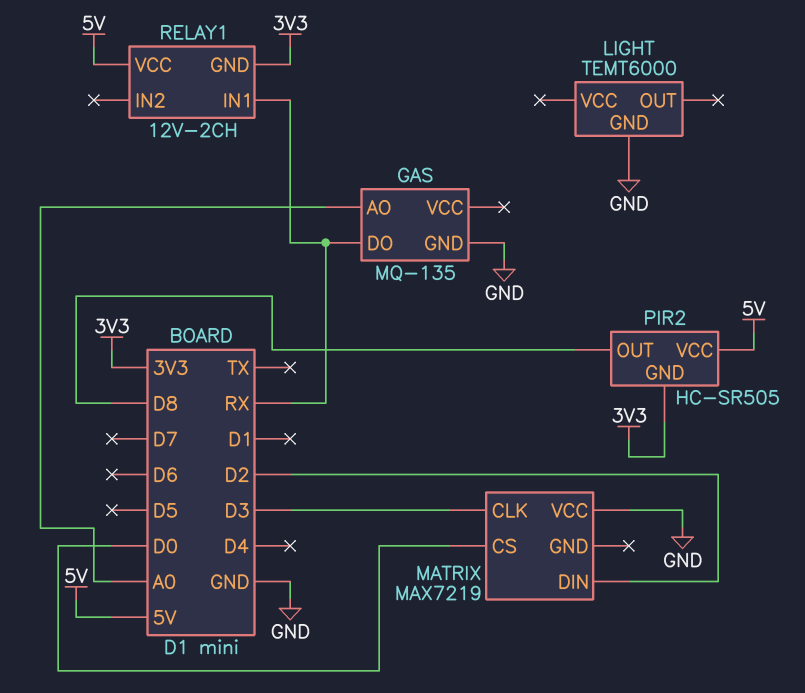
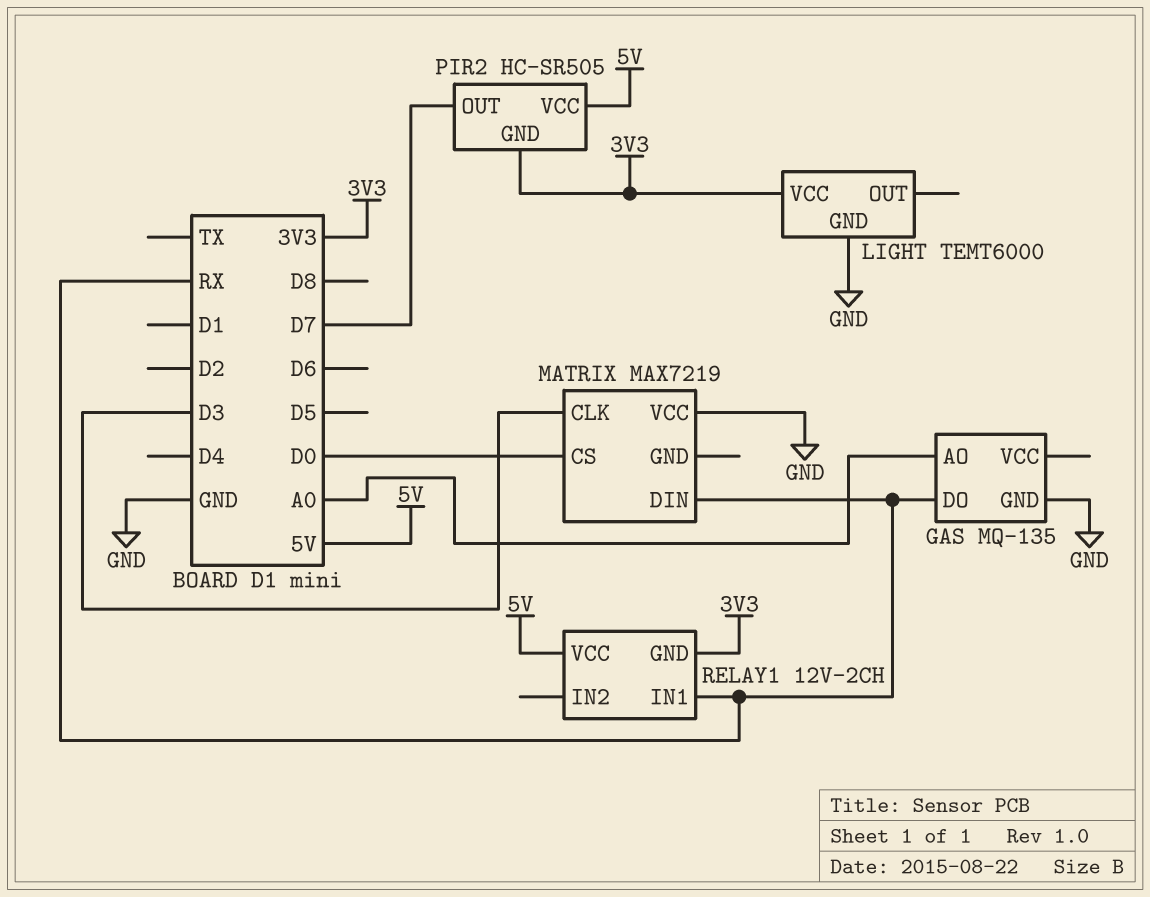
LIGHT pin VCC: none -> 3V3
MATRIX pin DIN: D2 -> RX
PIR2 pin OUT: D8 -> D7

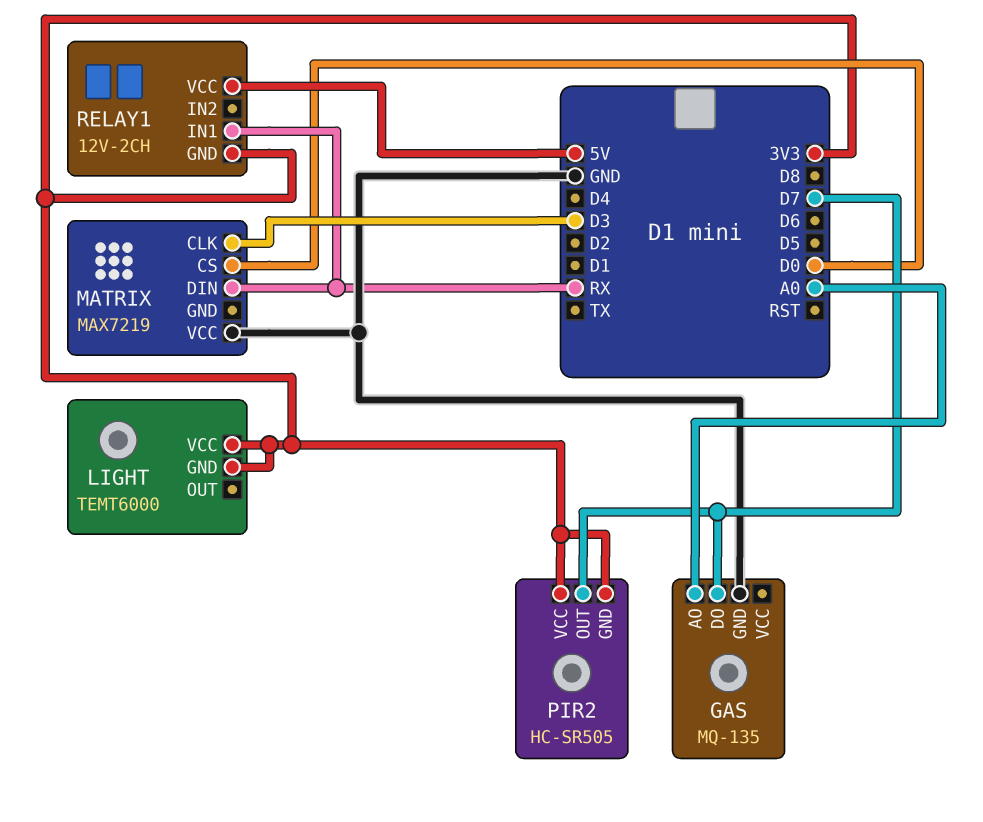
GAS pin DO: RX -> D7
LIGHT pin GND: GND -> 3V3
PIR2 pin VCC: 5V -> 3V3

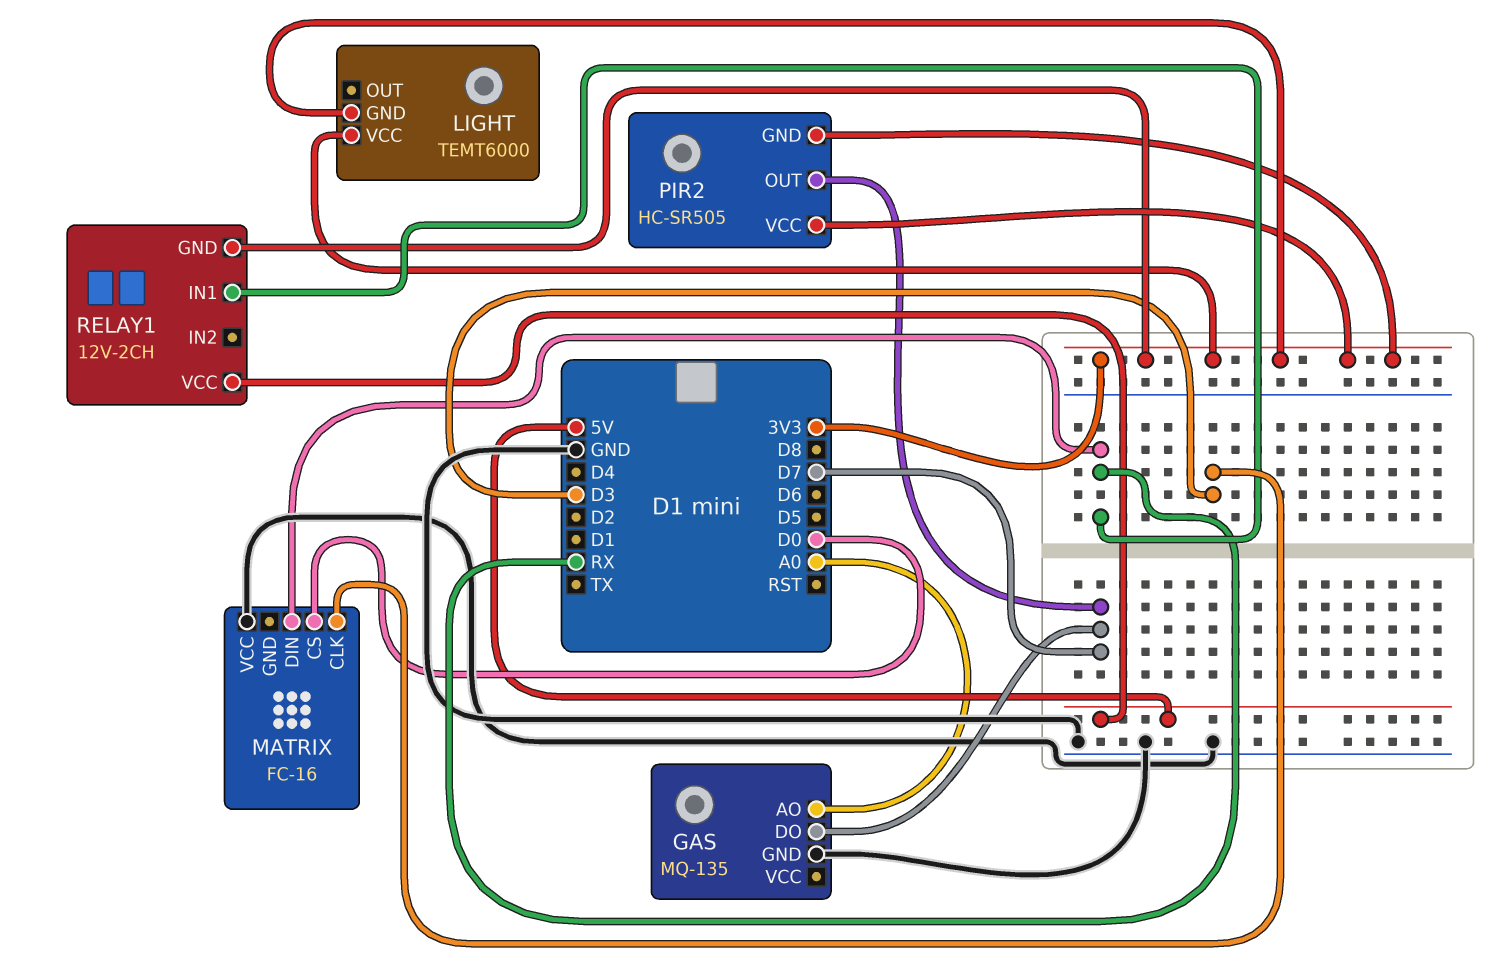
MATRIX: MAX7219 -> FC-16

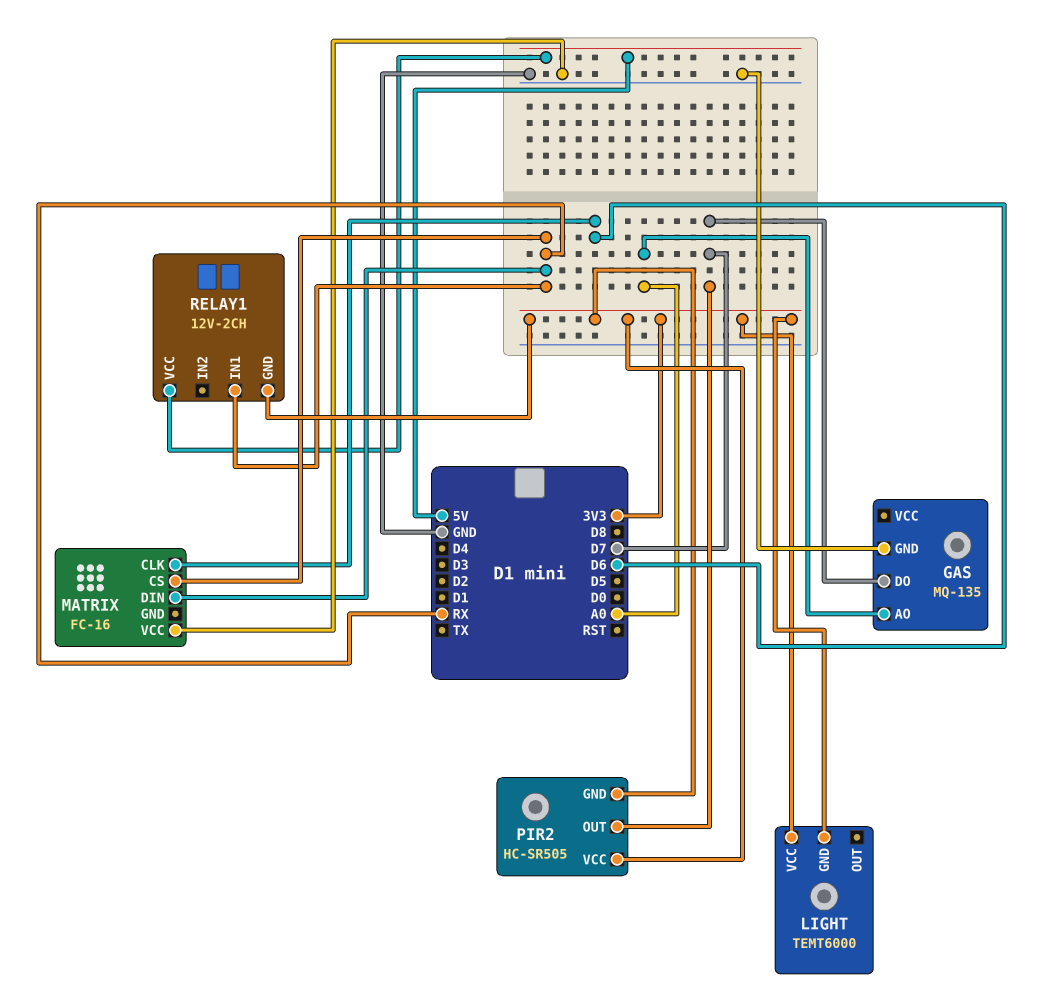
MATRIX pin CLK: D3 -> D6
MATRIX pin CS: D0 -> RX

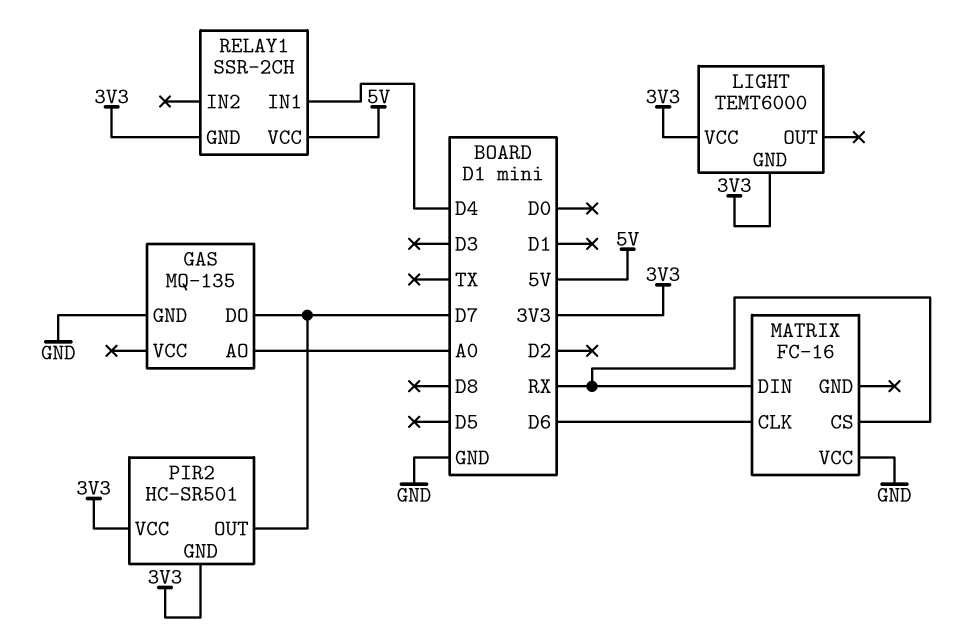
PIR2: HC-SR505 -> HC-SR501
RELAY1: 12V-2CH -> SSR-2CH
RELAY1 pin IN1: RX -> D4

